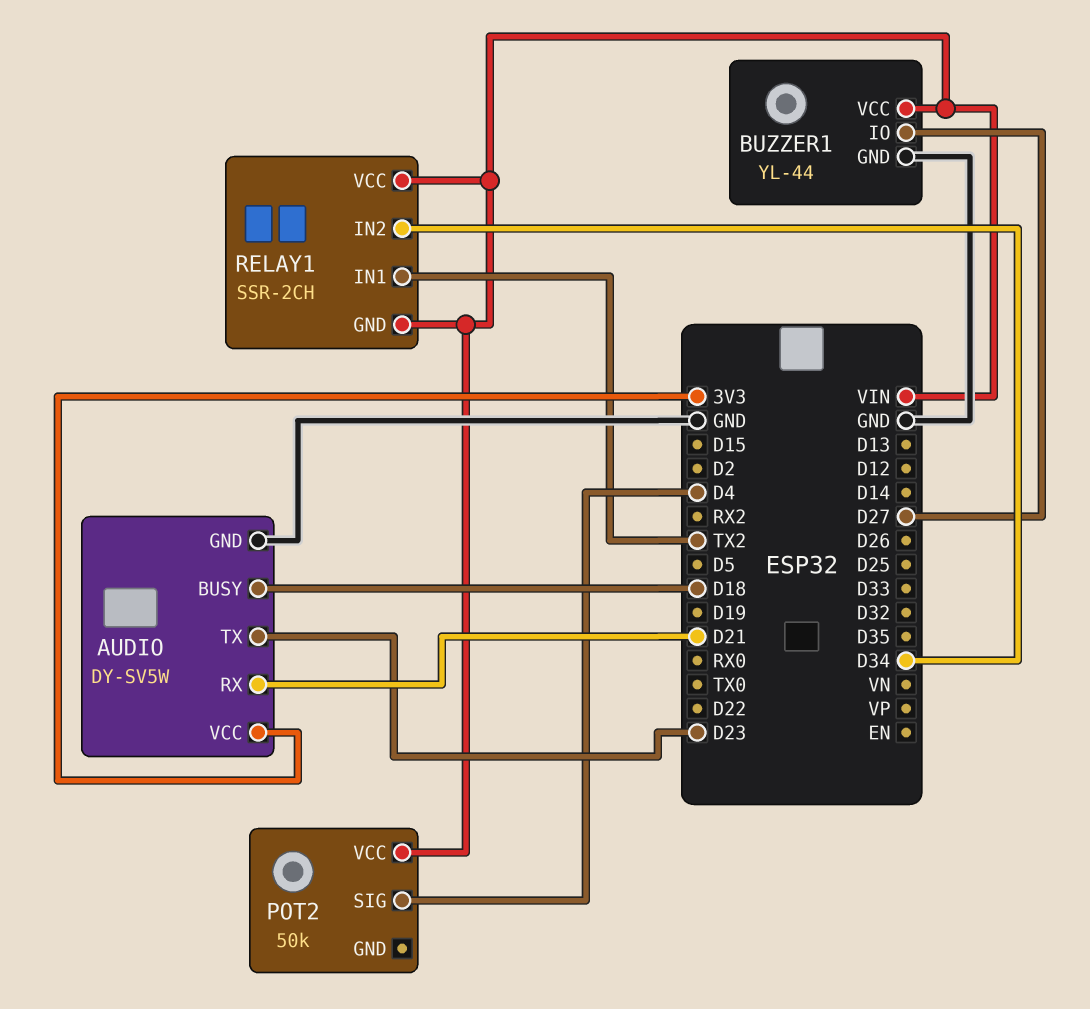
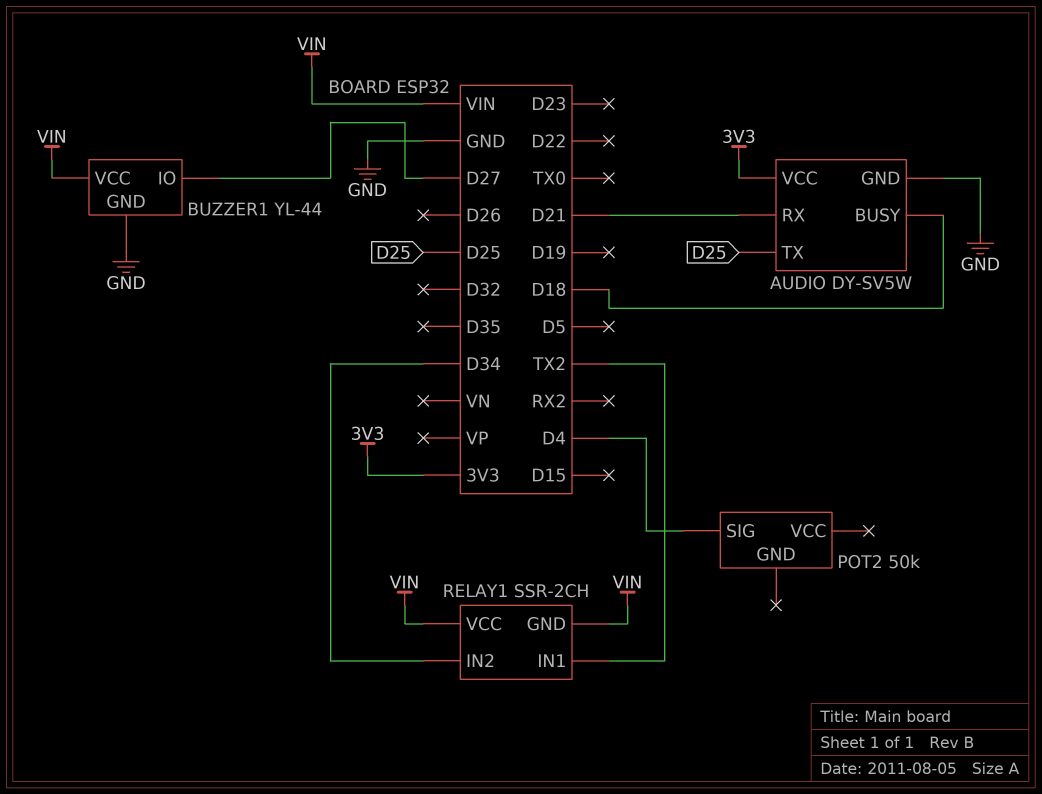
AUDIO pin TX: D23 -> D25
POT2 pin VCC: VIN -> none

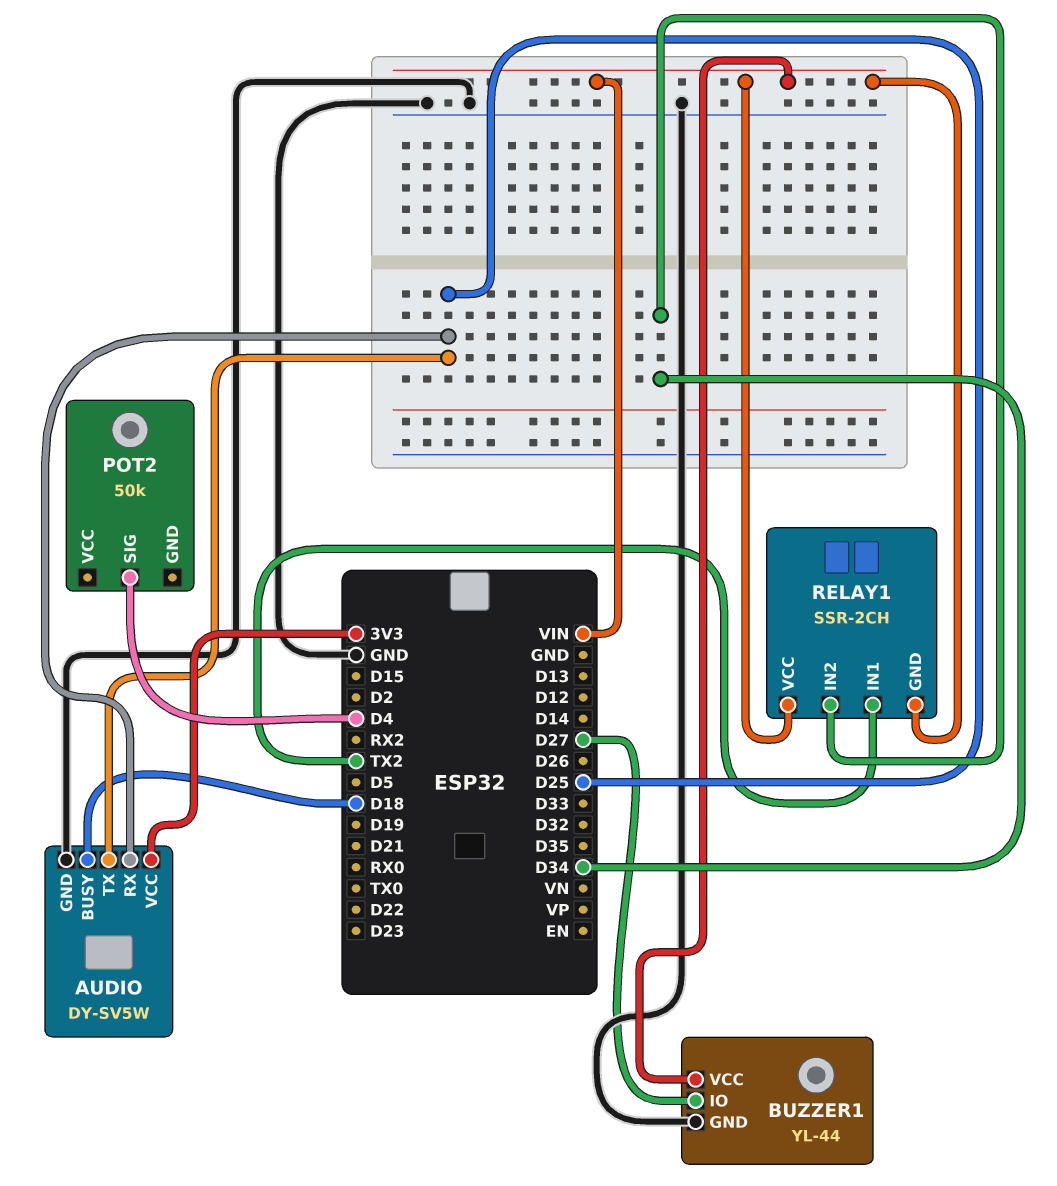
AUDIO pin RX: D21 -> D25

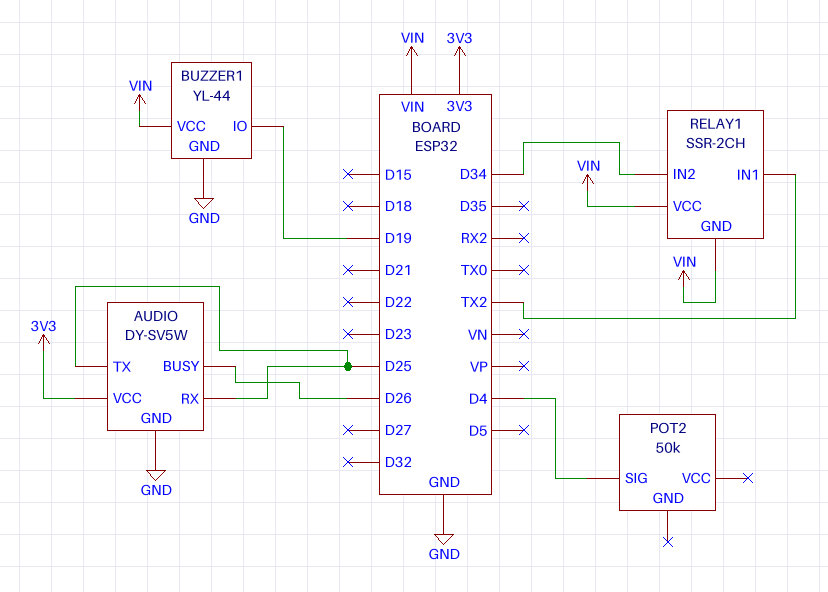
AUDIO pin BUSY: D18 -> D26
BUZZER1 pin IO: D27 -> D19

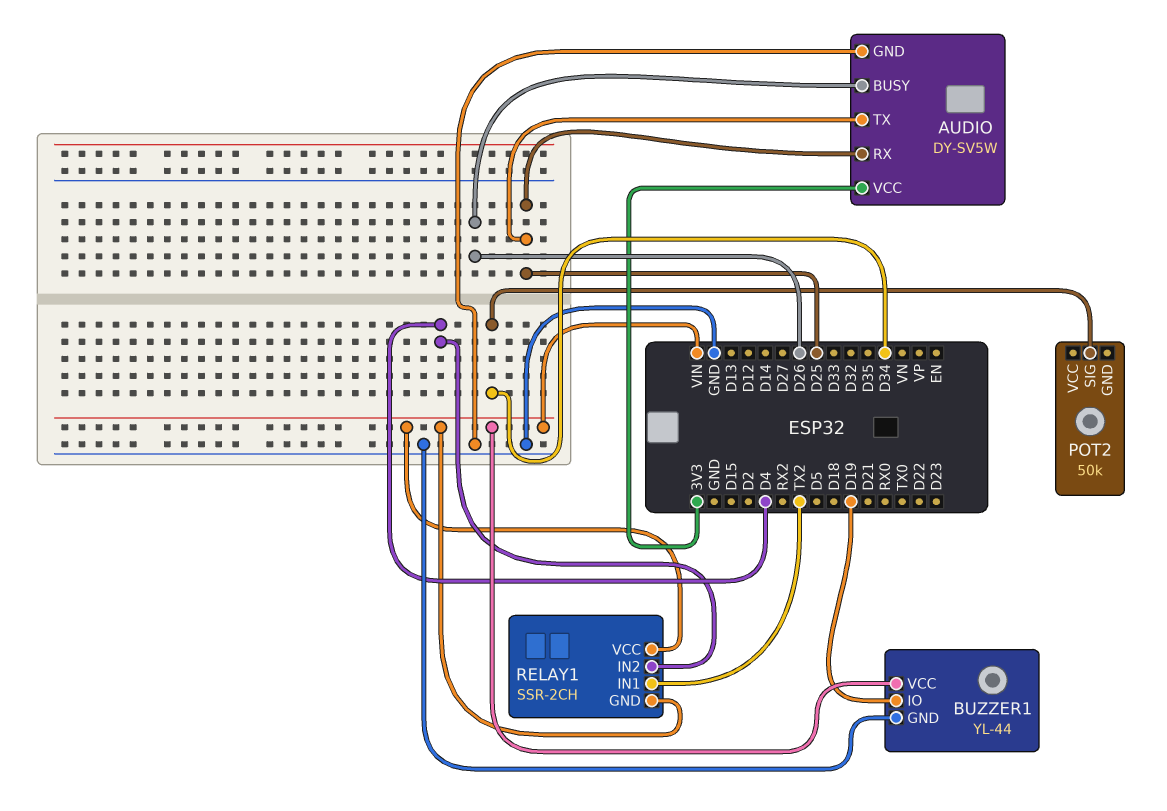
POT2 pin SIG: D4 -> D34
RELAY1 pin IN2: D34 -> D4

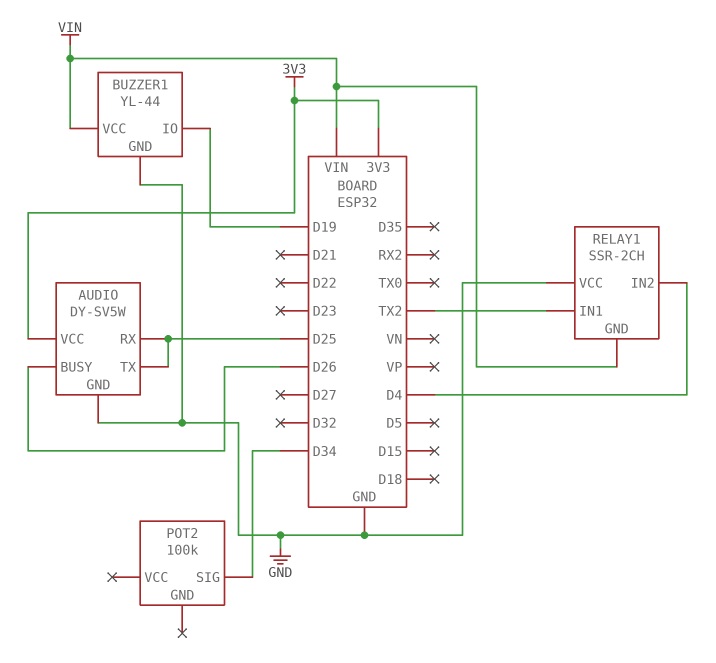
POT2: 50k -> 100k
RELAY1 pin VCC: VIN -> GND

